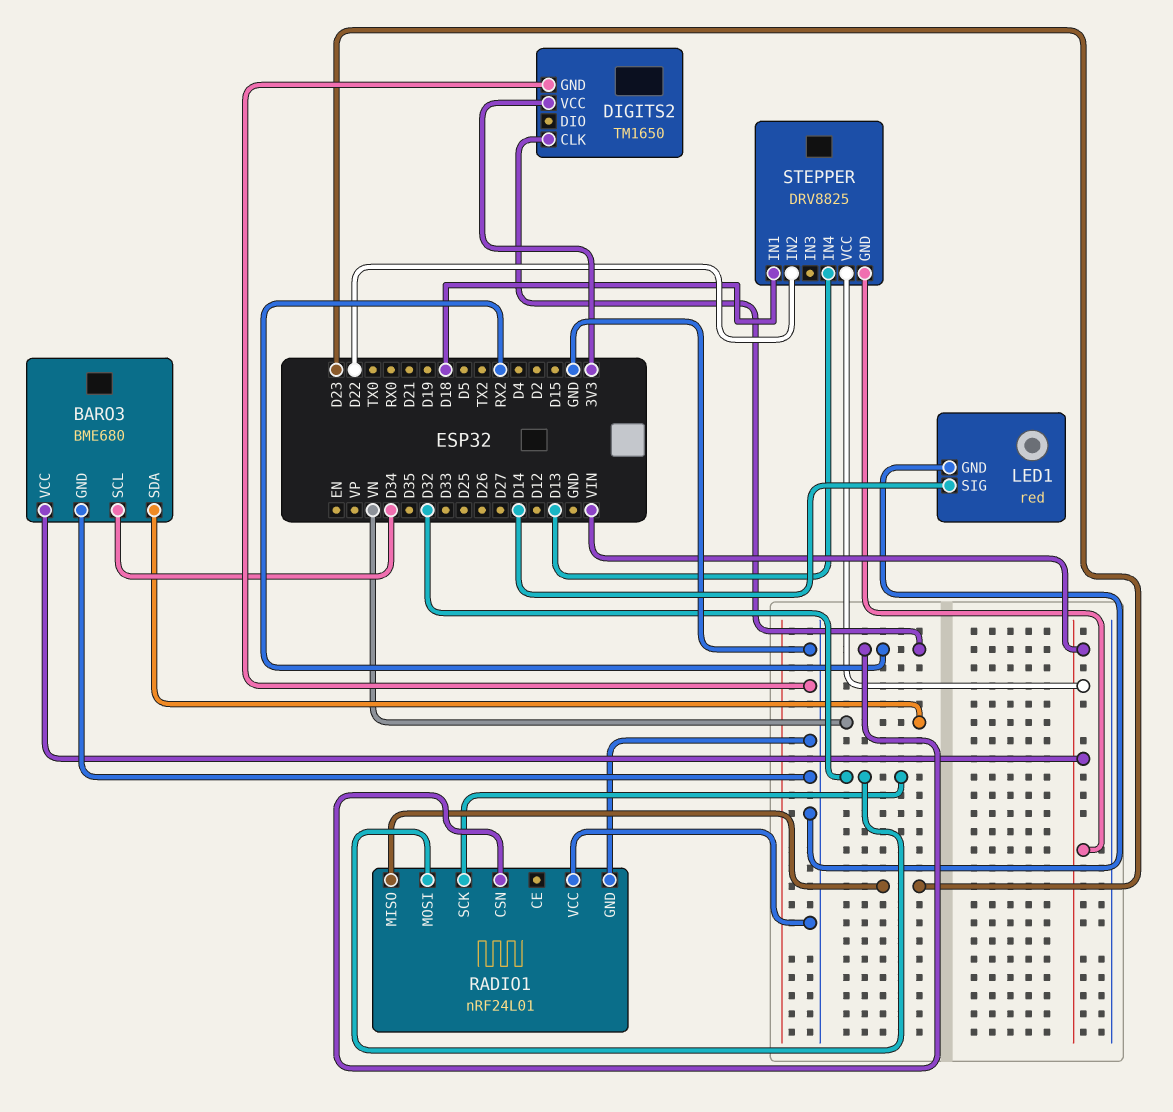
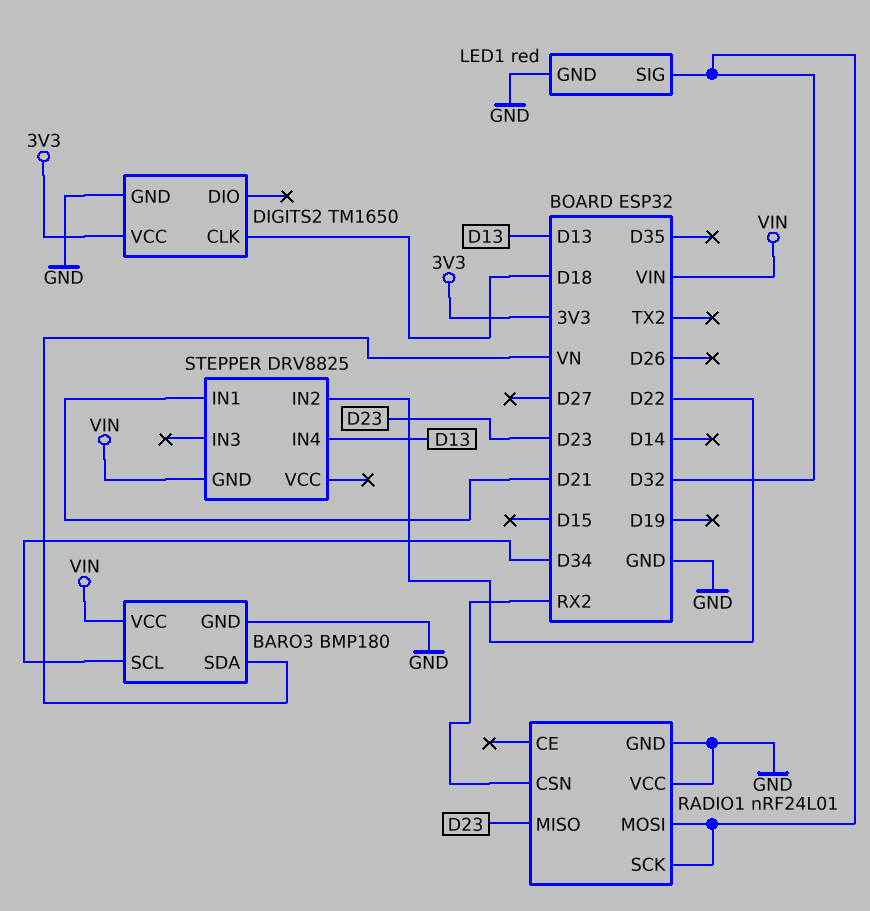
BARO3: BME680 -> BMP180
DIGITS2 pin CLK: RX2 -> D18
LED1 pin SIG: D14 -> D32
STEPPER pin IN1: D18 -> D21
STEPPER pin VCC: VIN -> none

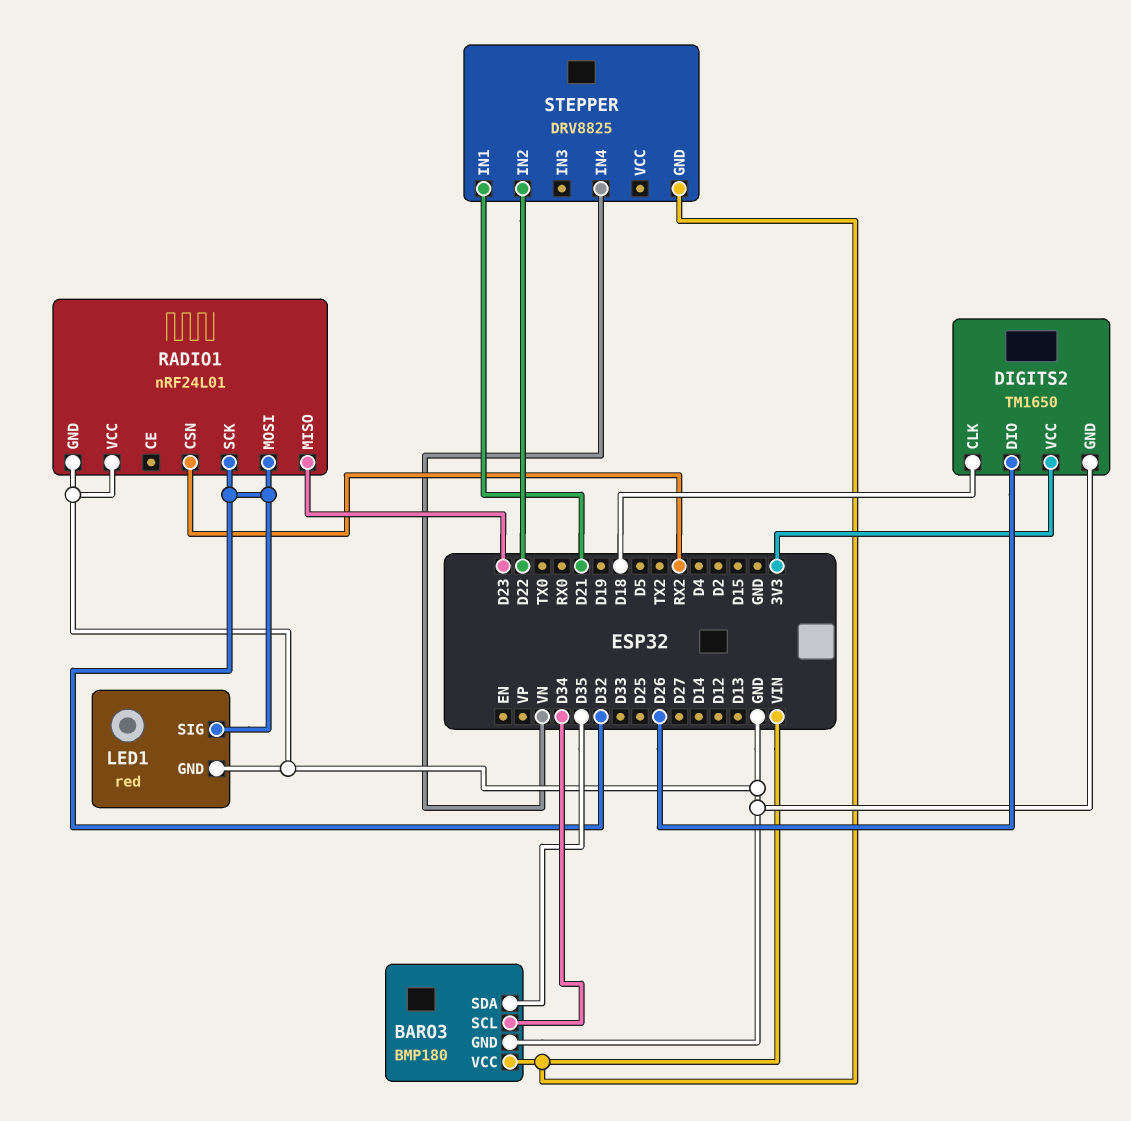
BARO3 pin SDA: VN -> D35
DIGITS2 pin DIO: none -> D26
STEPPER pin IN4: D13 -> VN

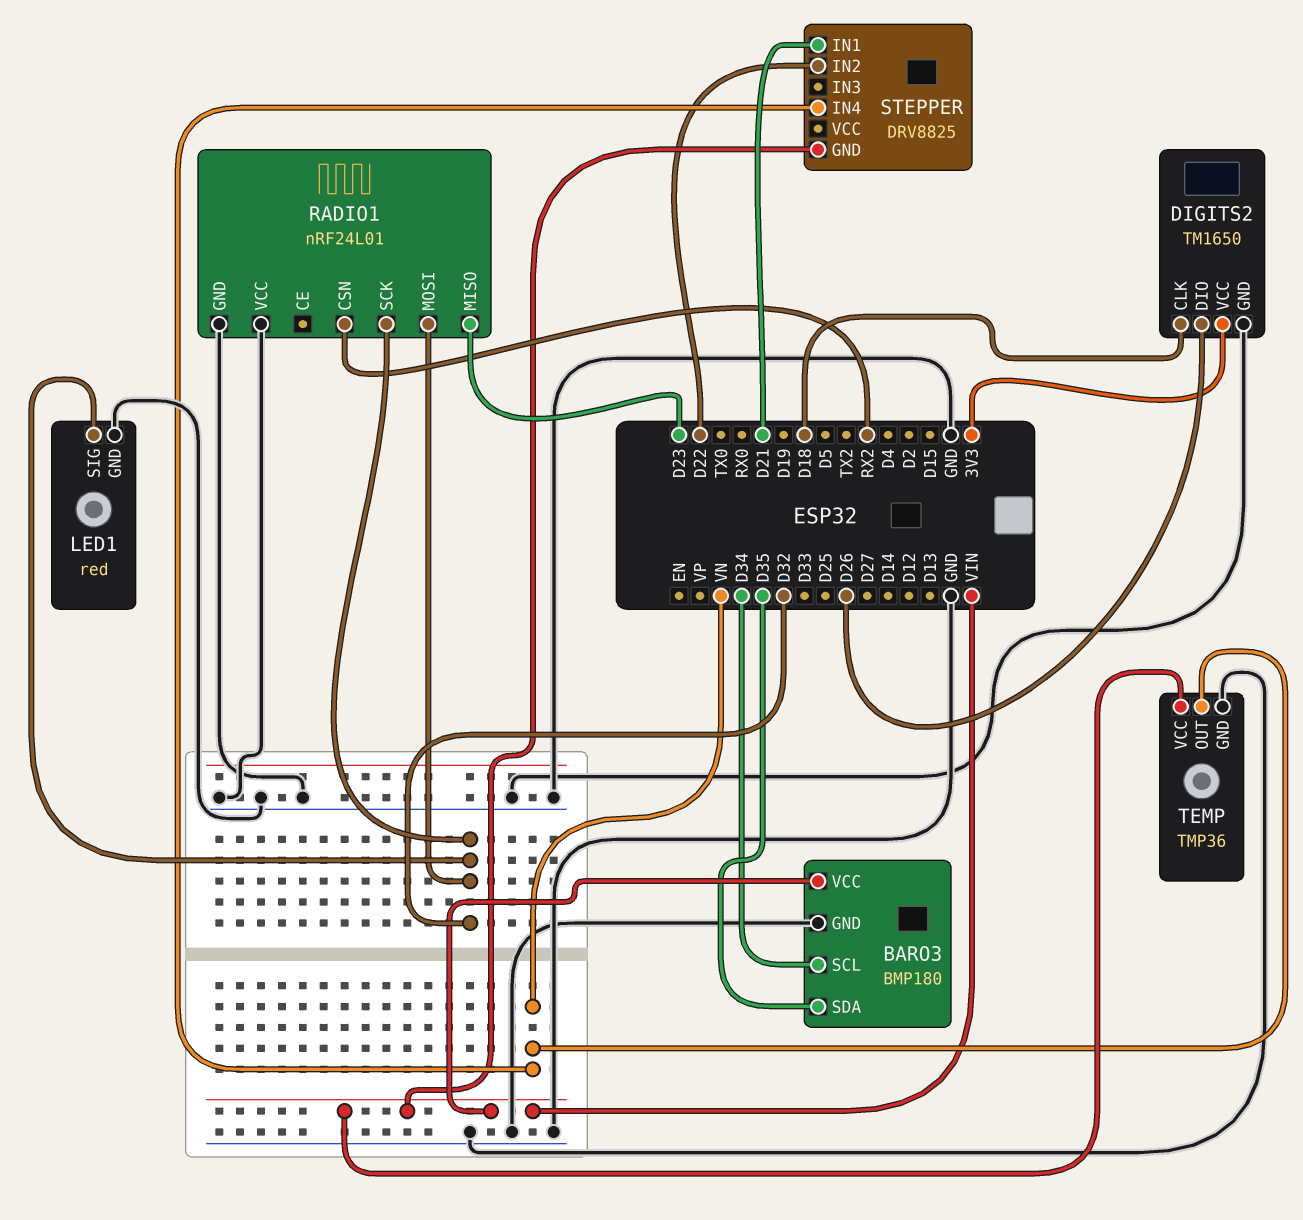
TEMP: none -> TMP36
TEMP pin GND: none -> GND
TEMP pin OUT: none -> VN
TEMP pin VCC: none -> VIN

